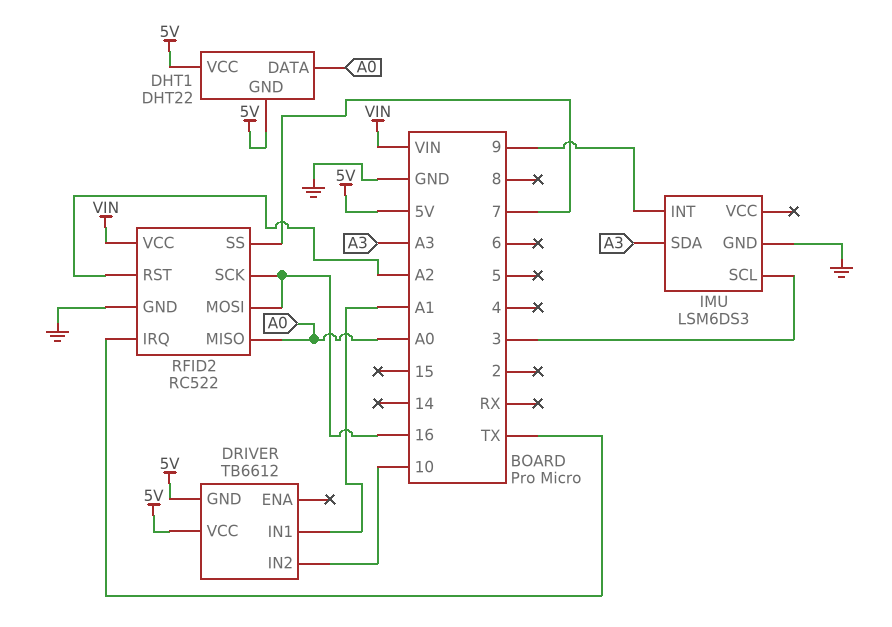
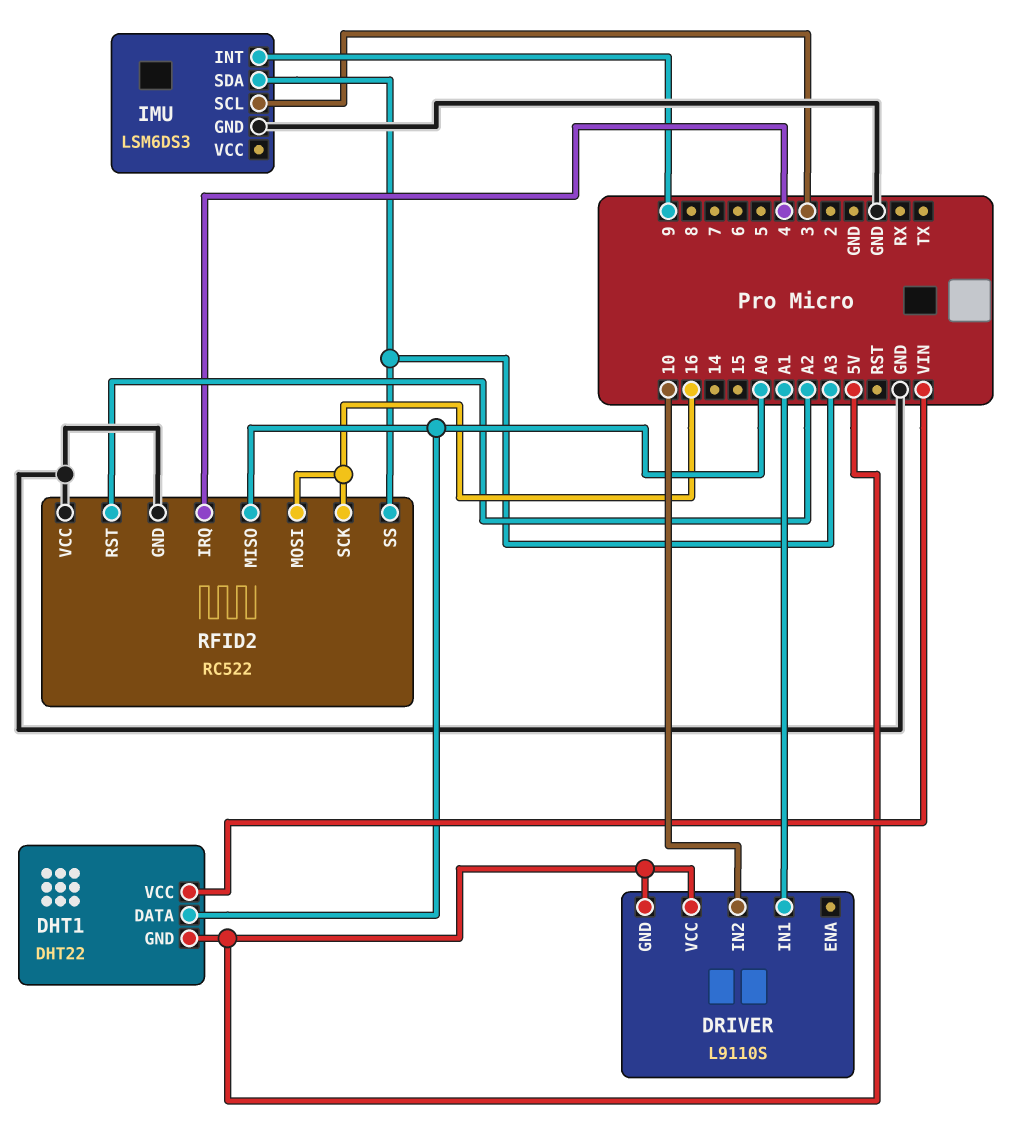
DHT1 pin VCC: 5V -> VIN
DRIVER: TB6612 -> L9110S
RFID2 pin IRQ: TX -> 4
RFID2 pin SS: 7 -> A3
RFID2 pin VCC: VIN -> GND

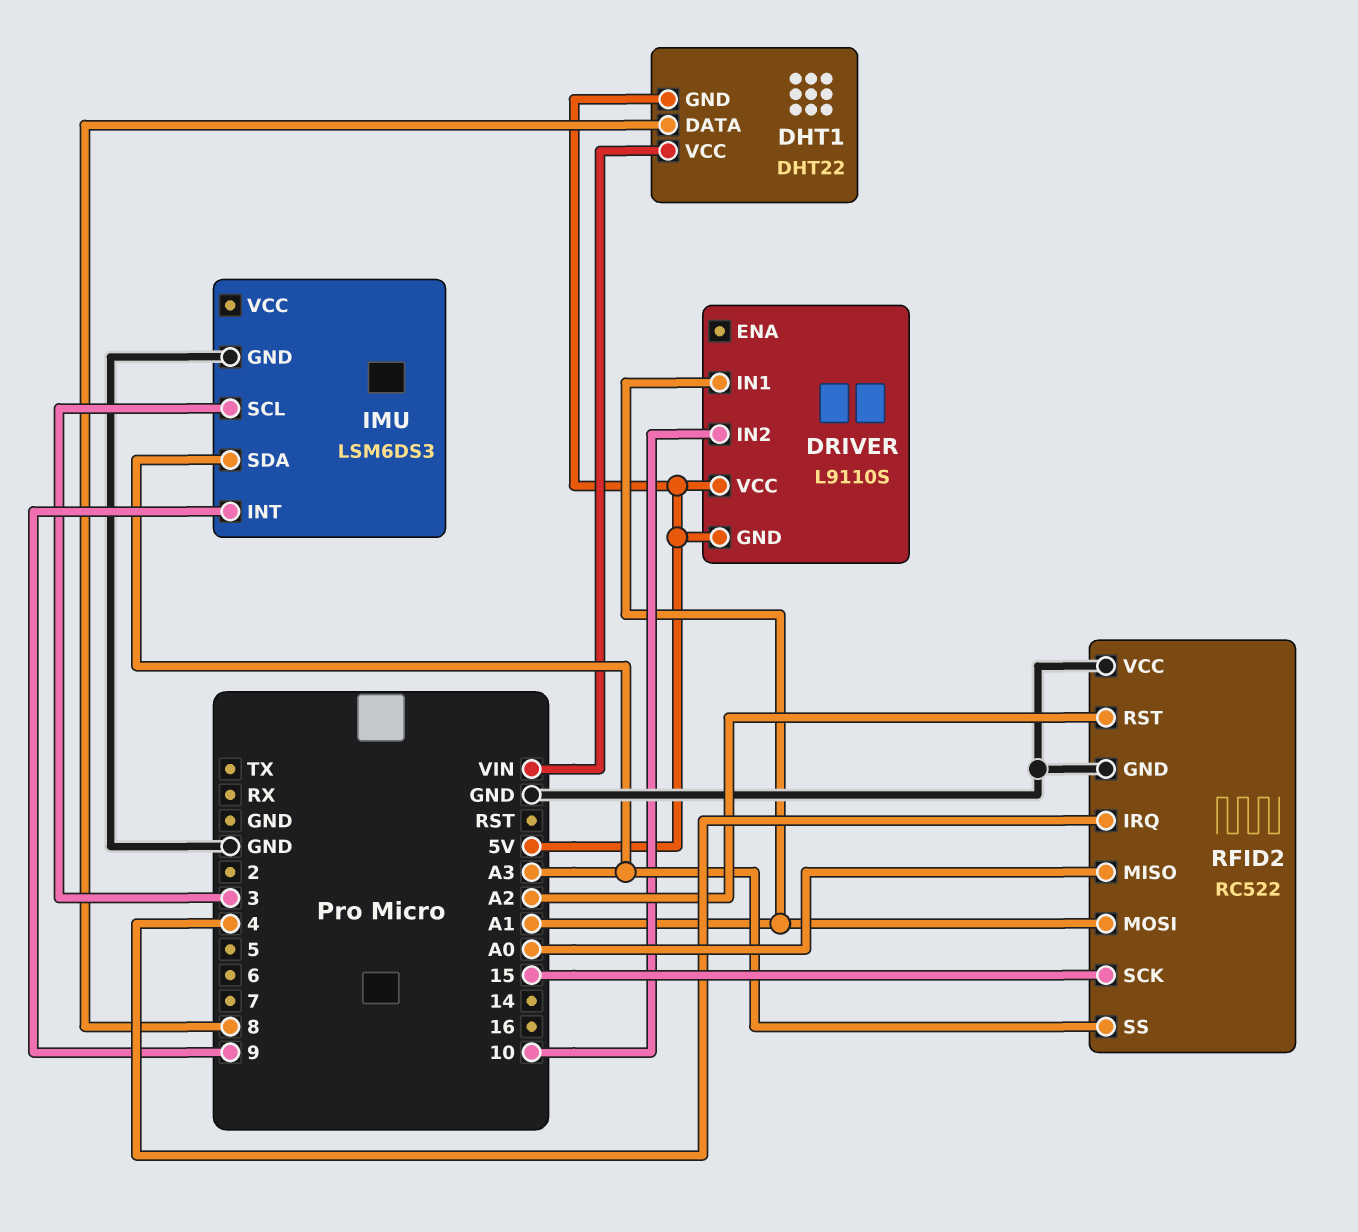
DHT1 pin DATA: A0 -> 8
RFID2 pin MOSI: 16 -> A1
RFID2 pin SCK: 16 -> 15

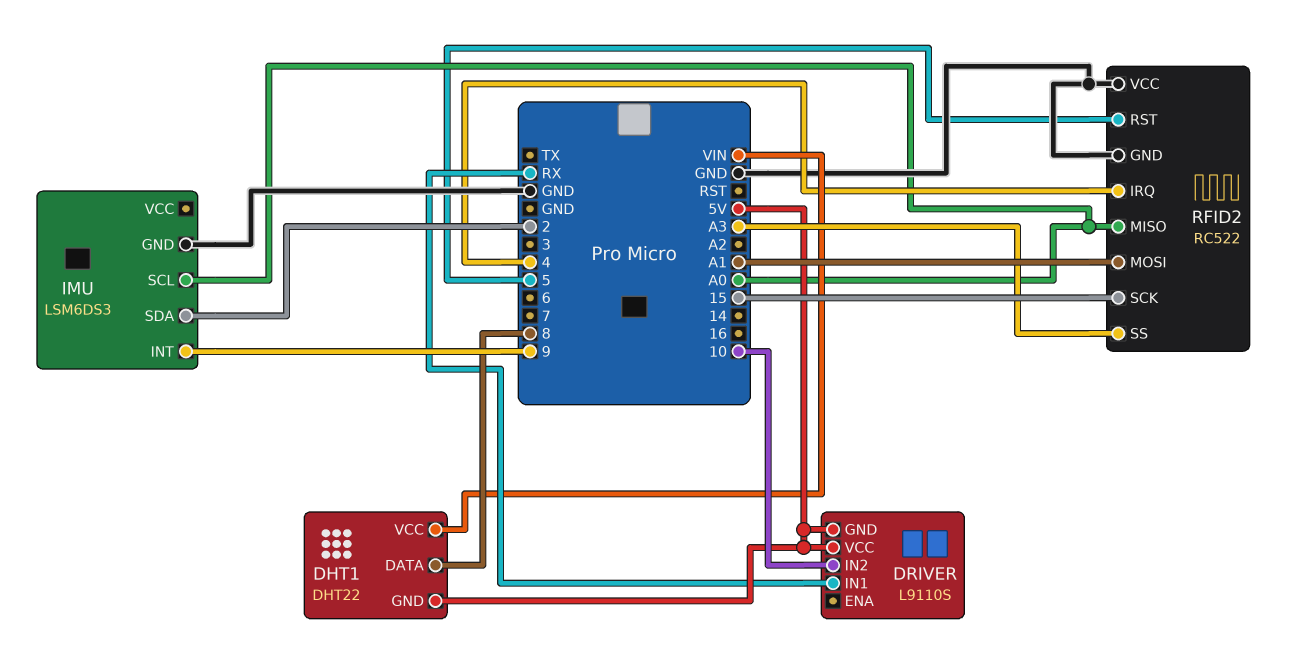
DRIVER pin IN1: A1 -> RX
IMU pin SCL: 3 -> A0
IMU pin SDA: A3 -> 2
RFID2 pin RST: A2 -> 5

